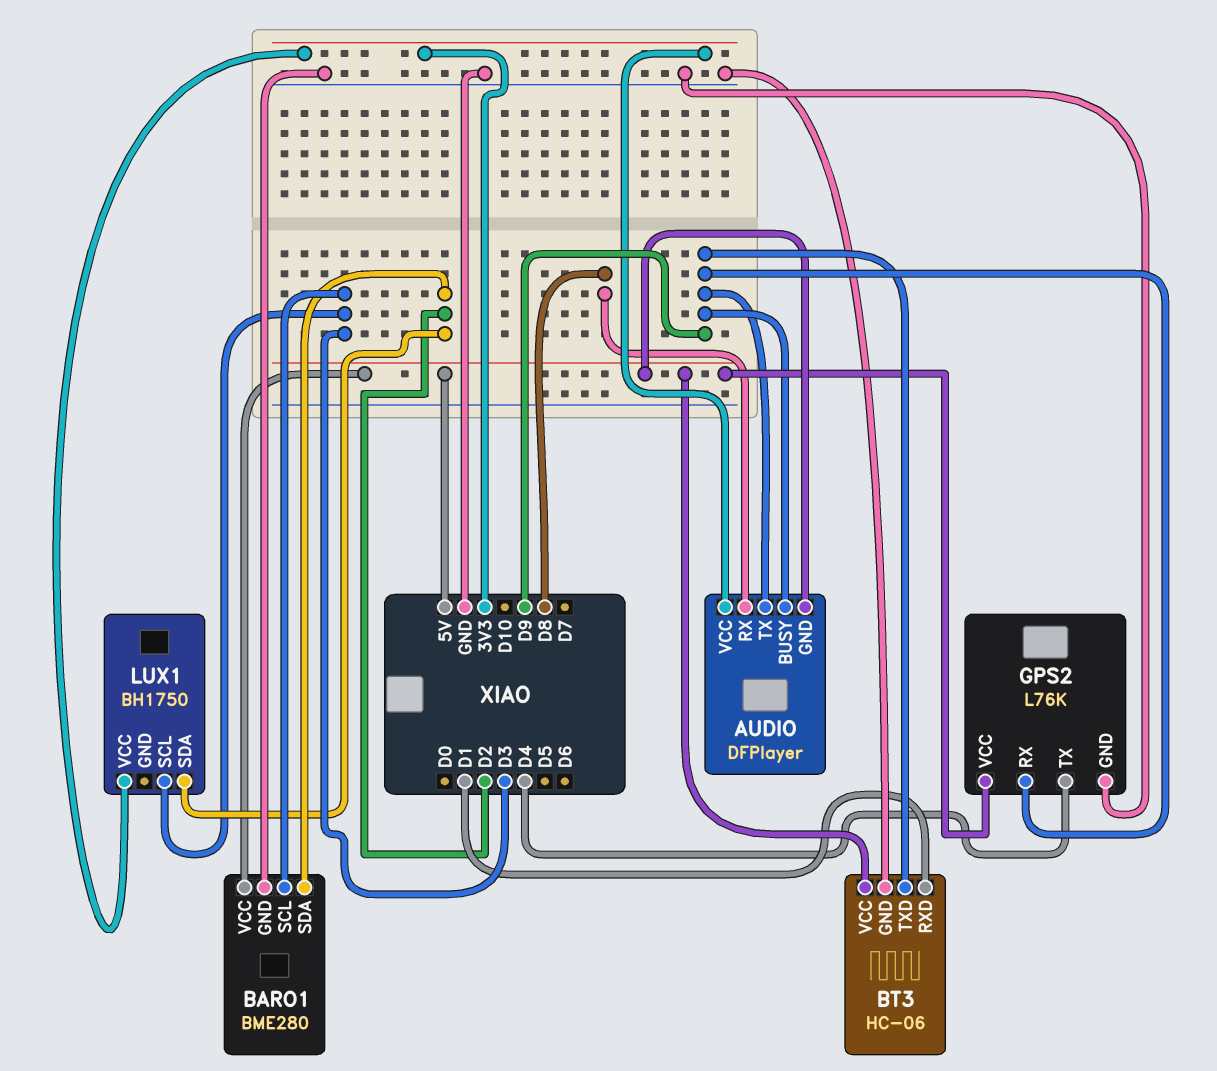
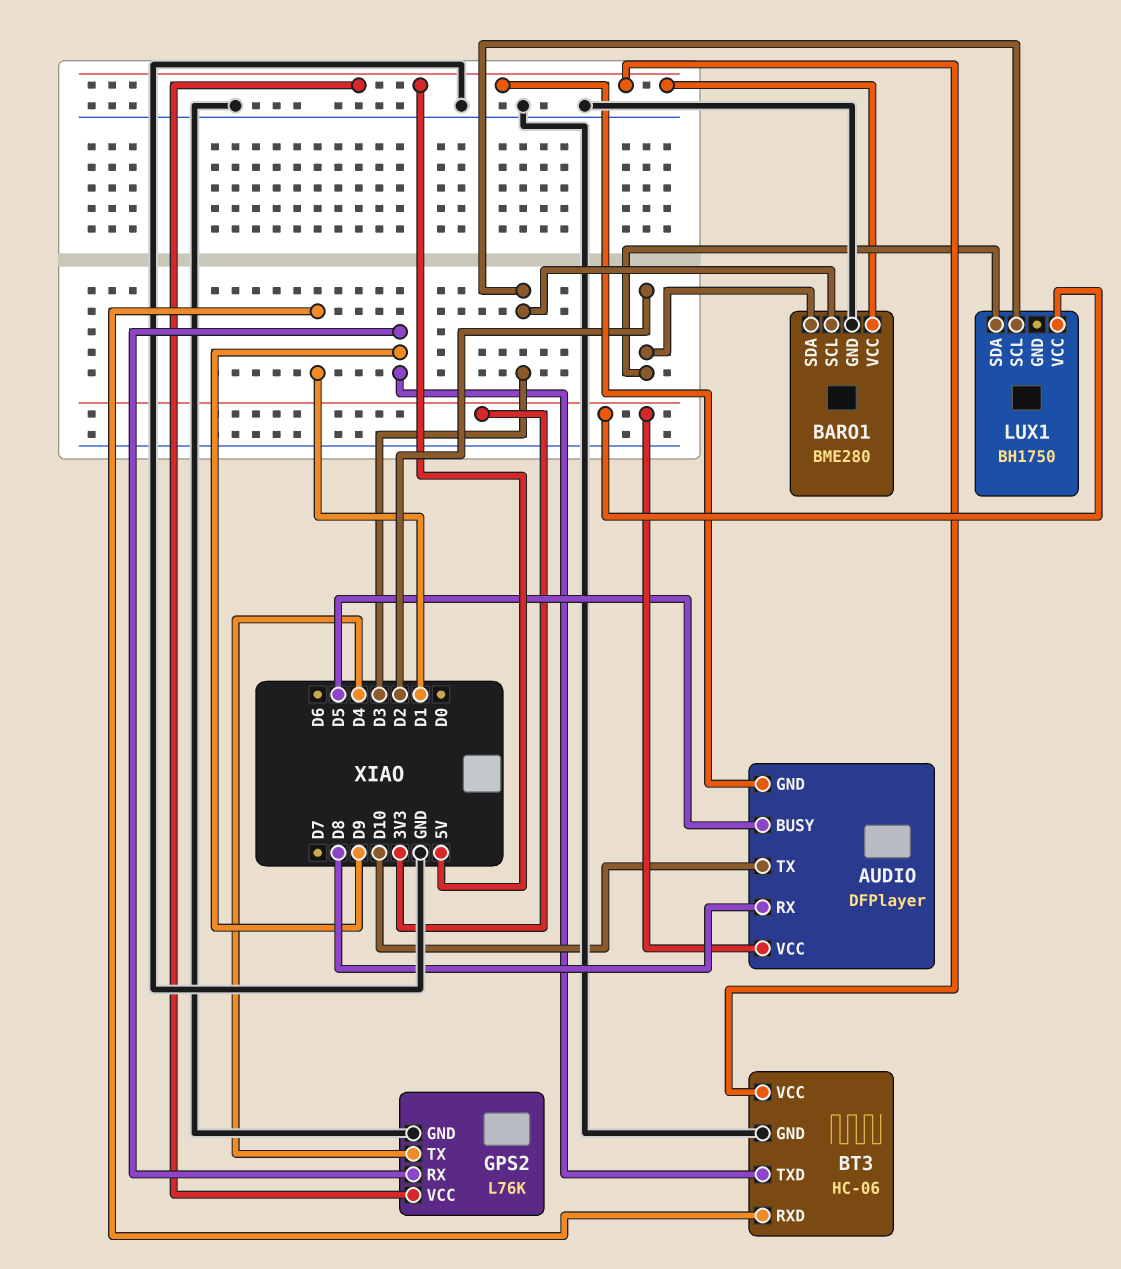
AUDIO pin BUSY: D9 -> D5
AUDIO pin TX: D9 -> D10

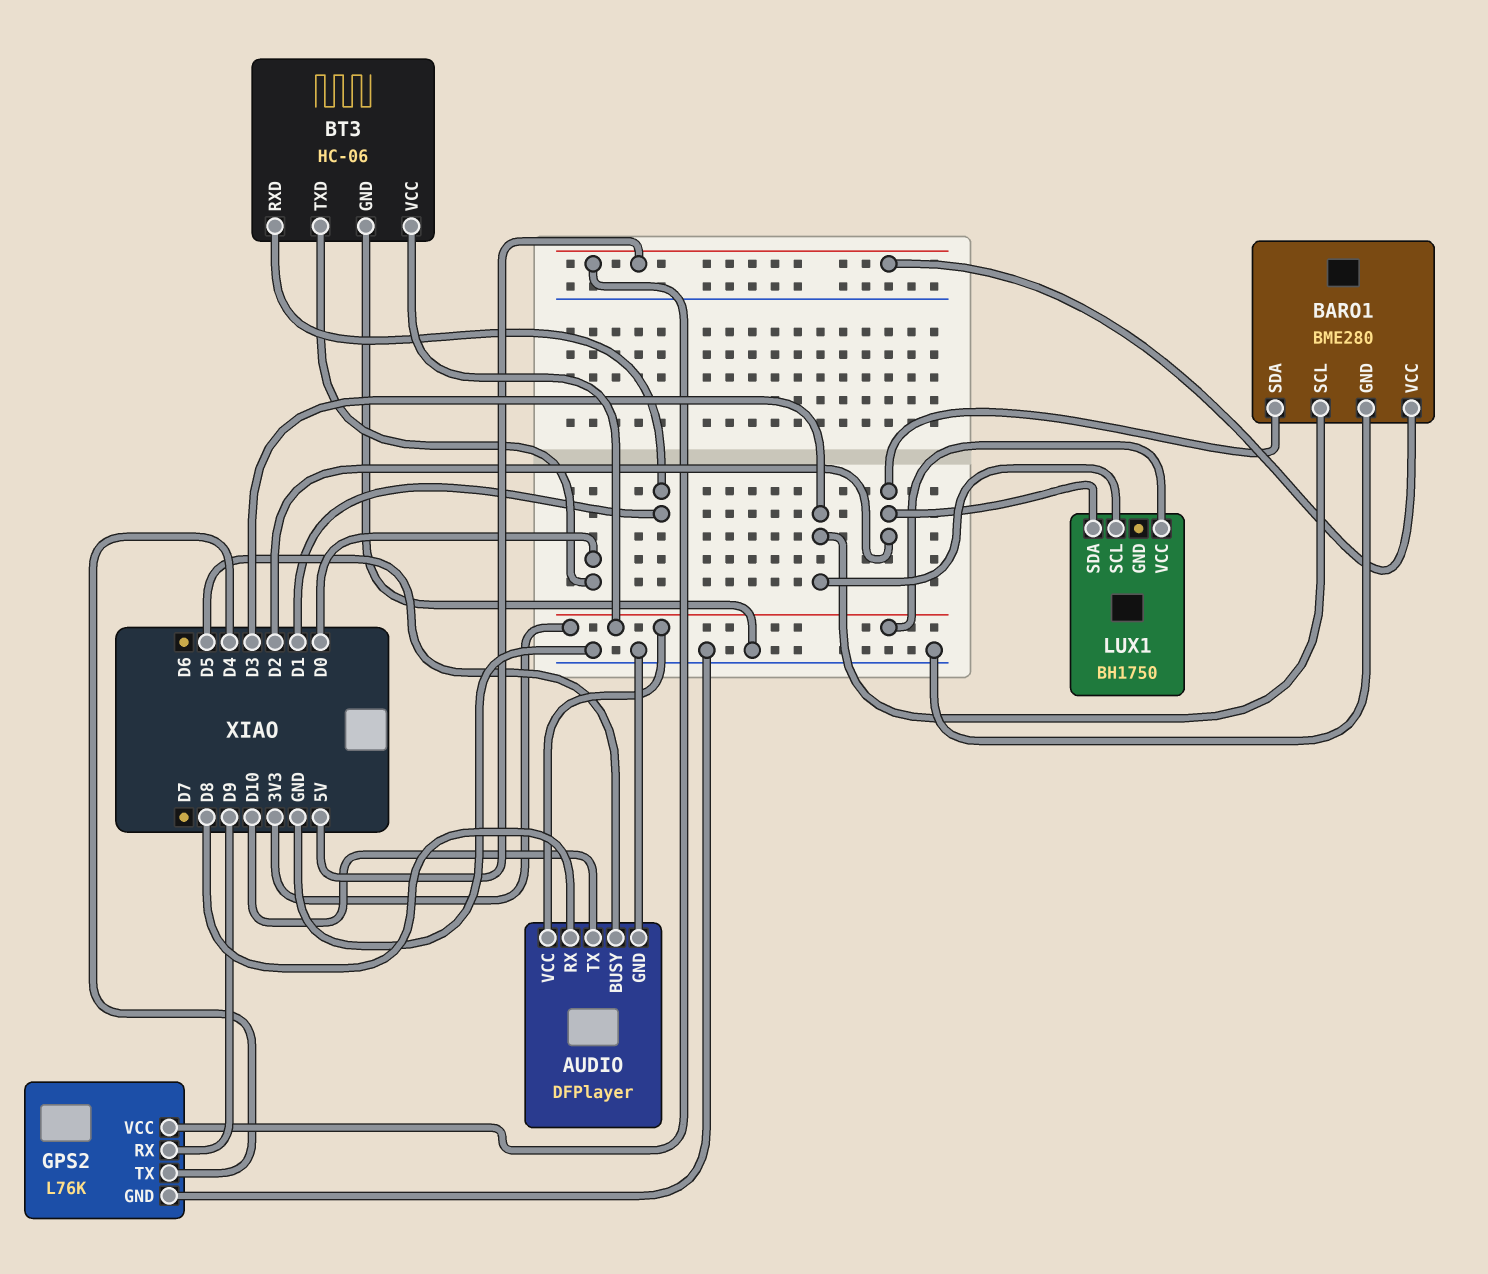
AUDIO pin GND: 5V -> GND
BT3 pin TXD: D9 -> D0
BT3 pin VCC: 5V -> 3V3

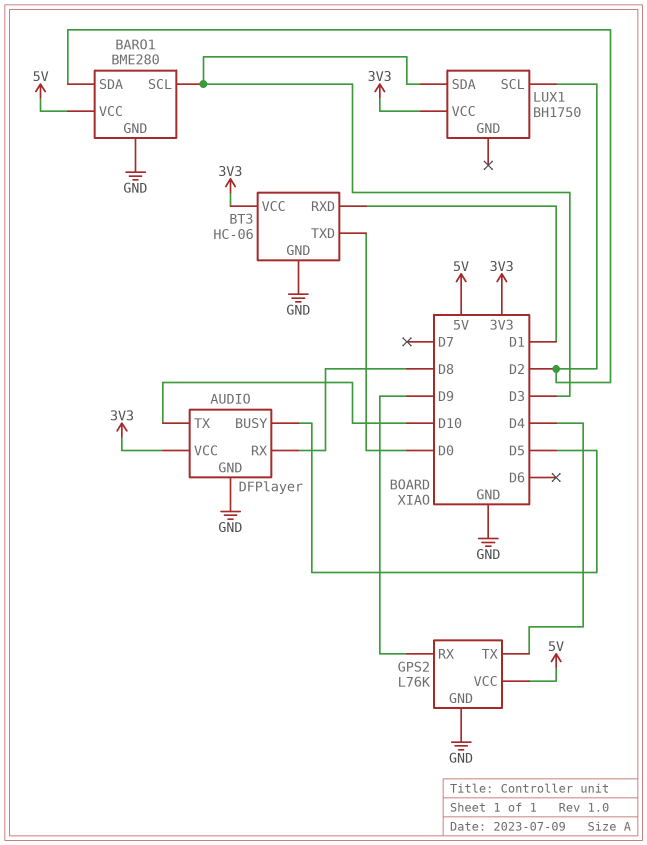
LUX1 pin SCL: D3 -> D2
LUX1 pin SDA: D2 -> D3

